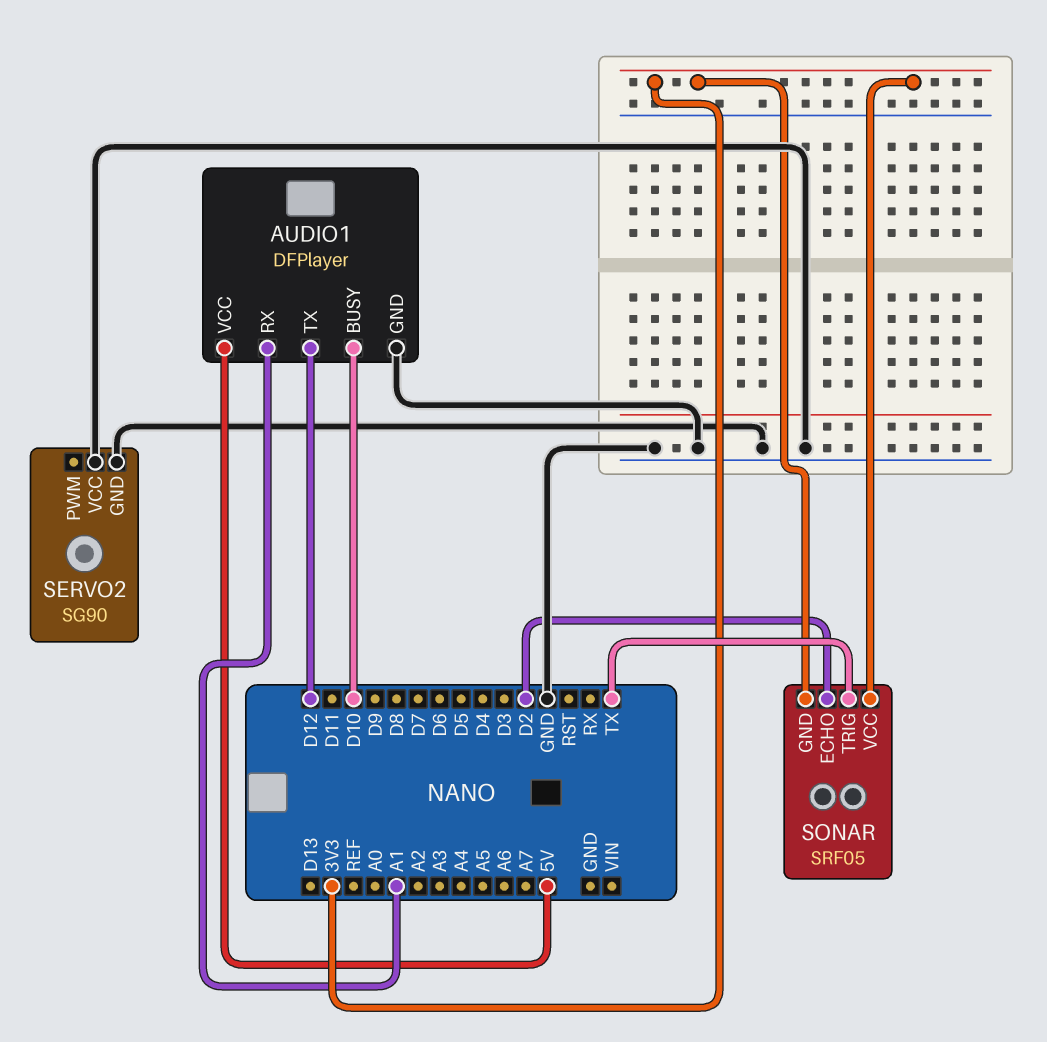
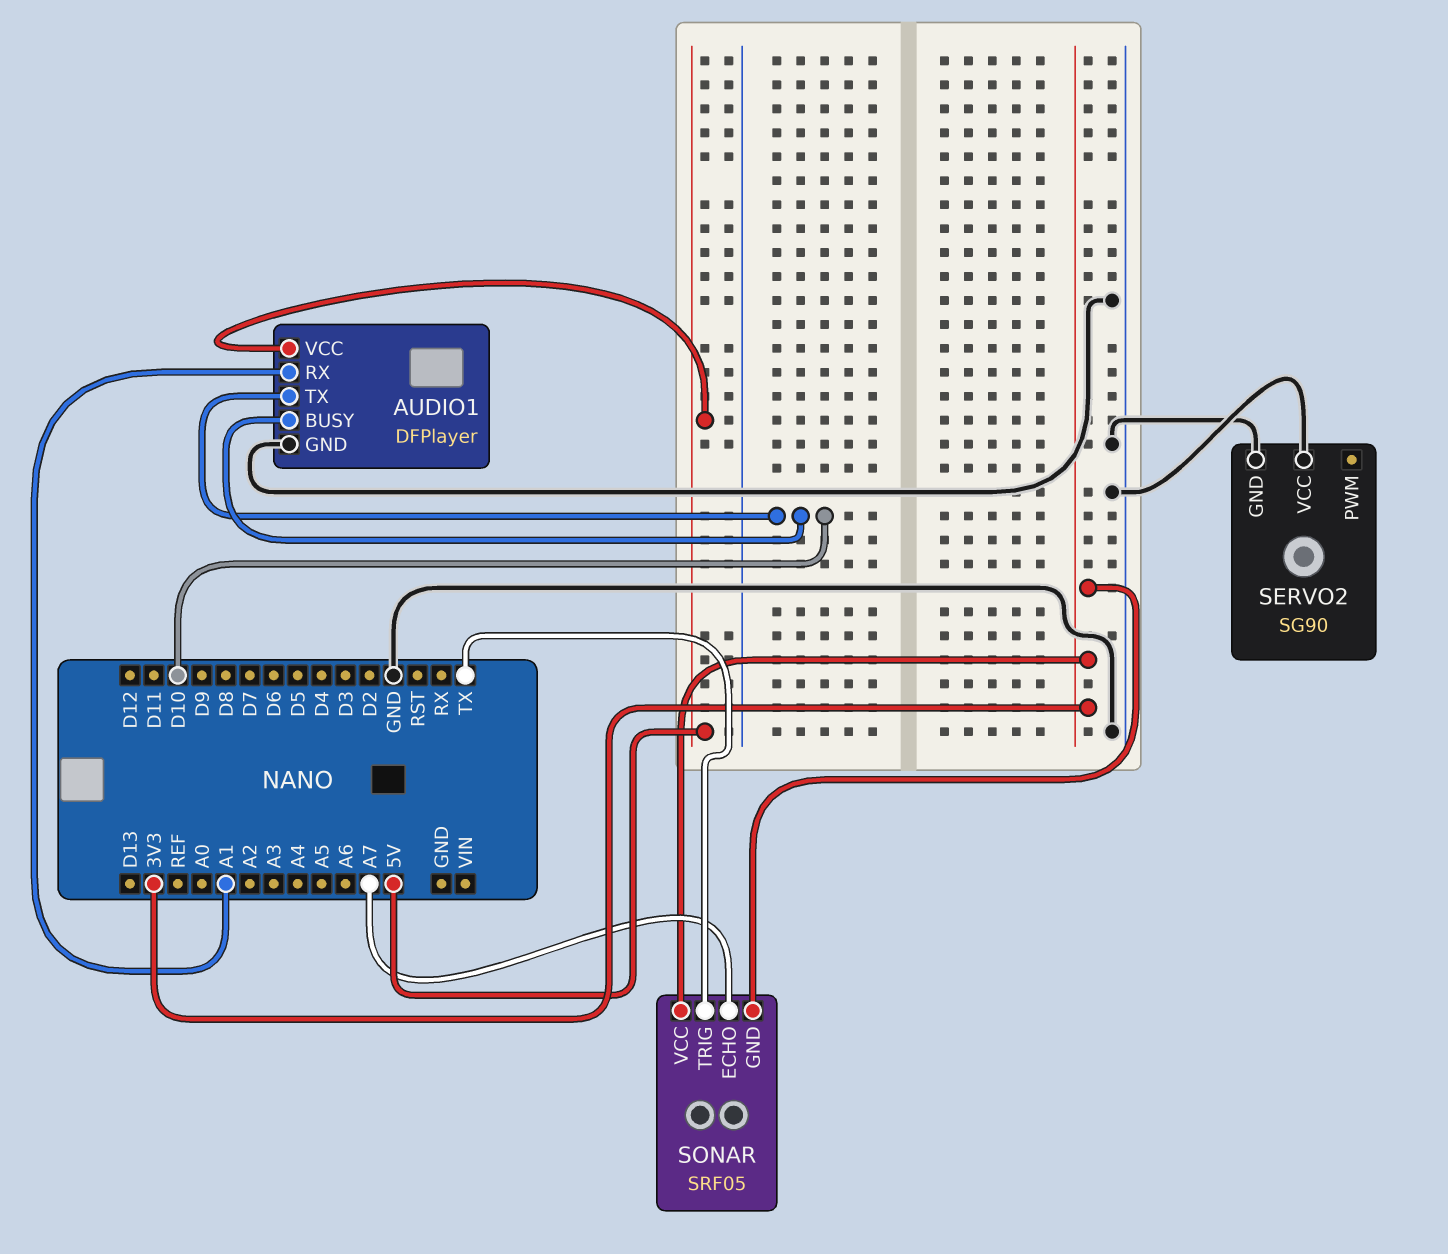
AUDIO1 pin TX: D12 -> D10
SONAR pin ECHO: D2 -> A7

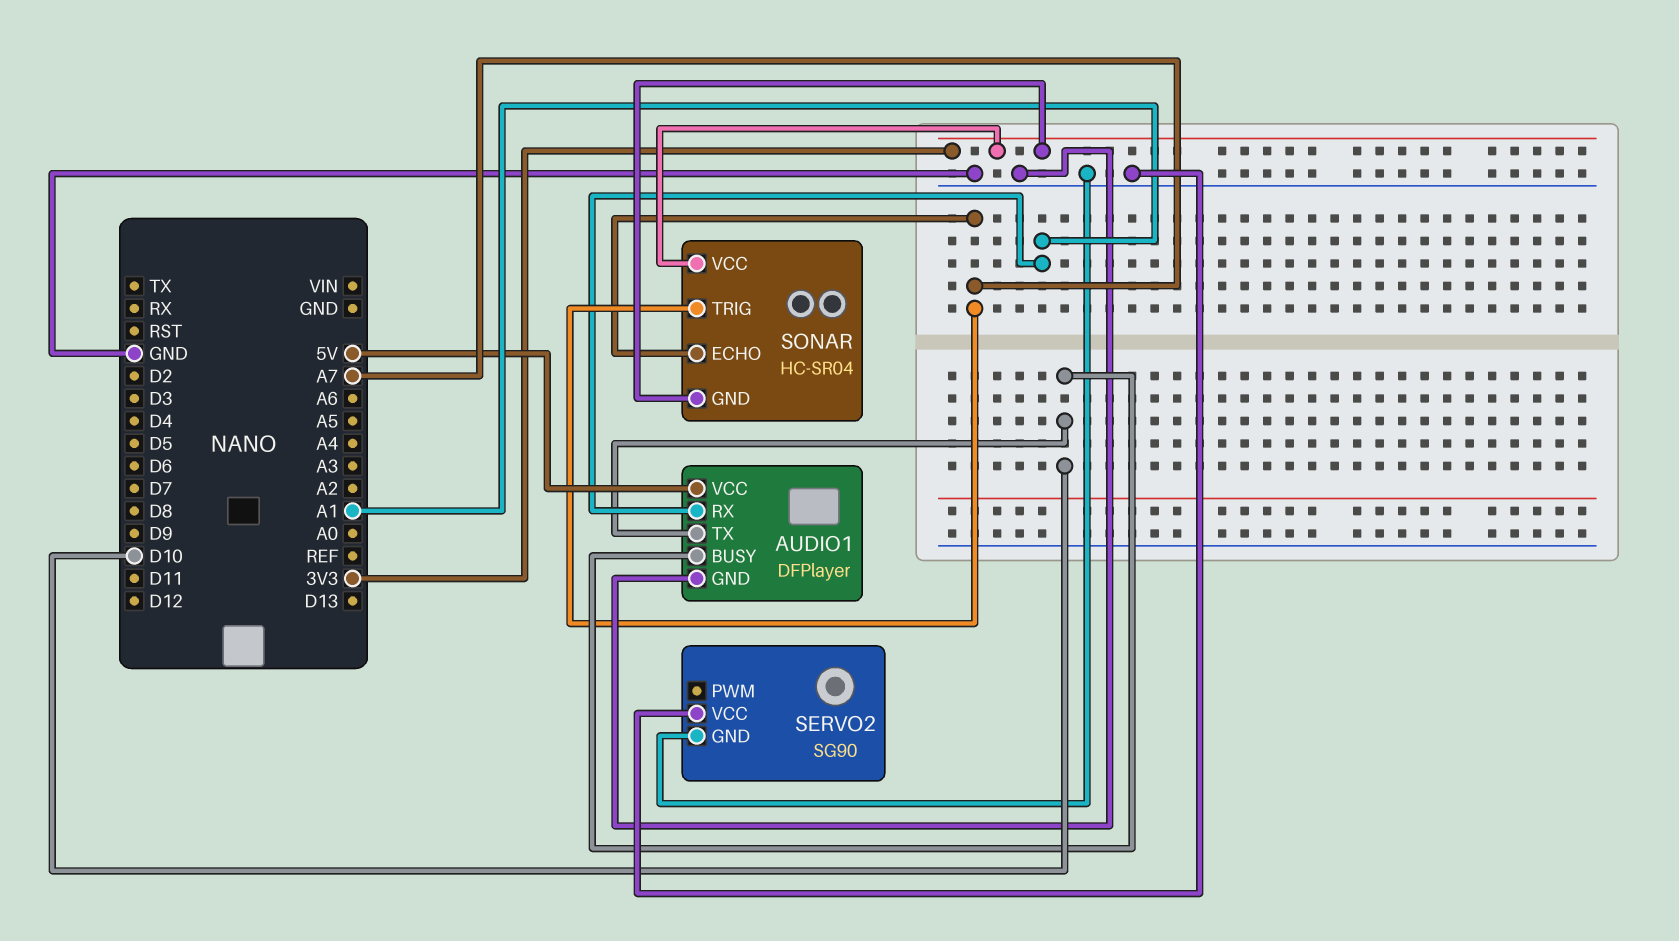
SONAR: SRF05 -> HC-SR04
SONAR pin TRIG: TX -> A7

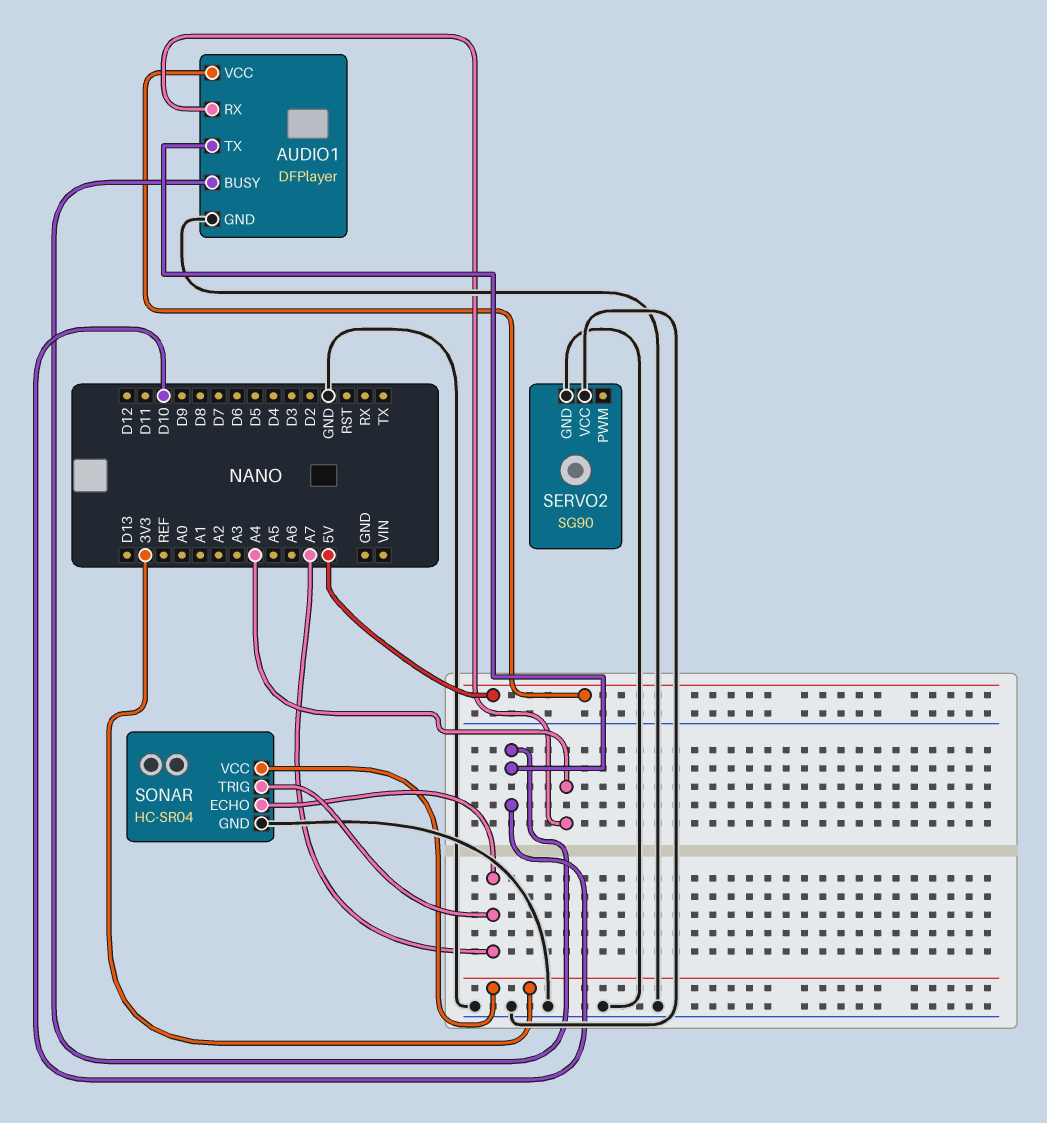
AUDIO1 pin RX: A1 -> A4
SONAR pin GND: 3V3 -> GND

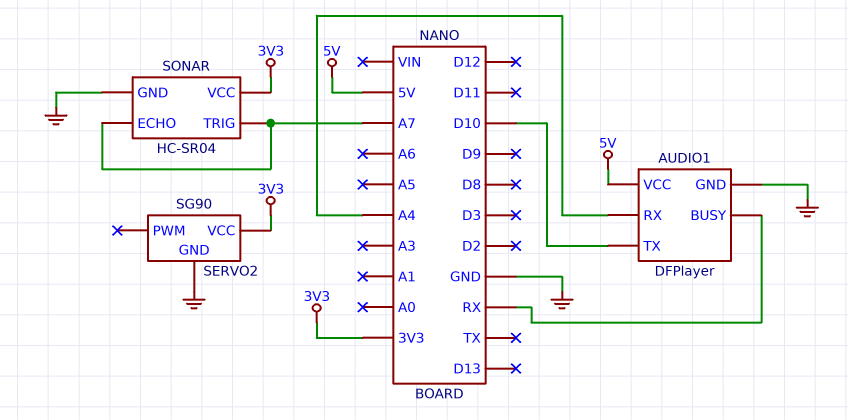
AUDIO1 pin BUSY: D10 -> RX
SERVO2 pin VCC: GND -> 3V3

